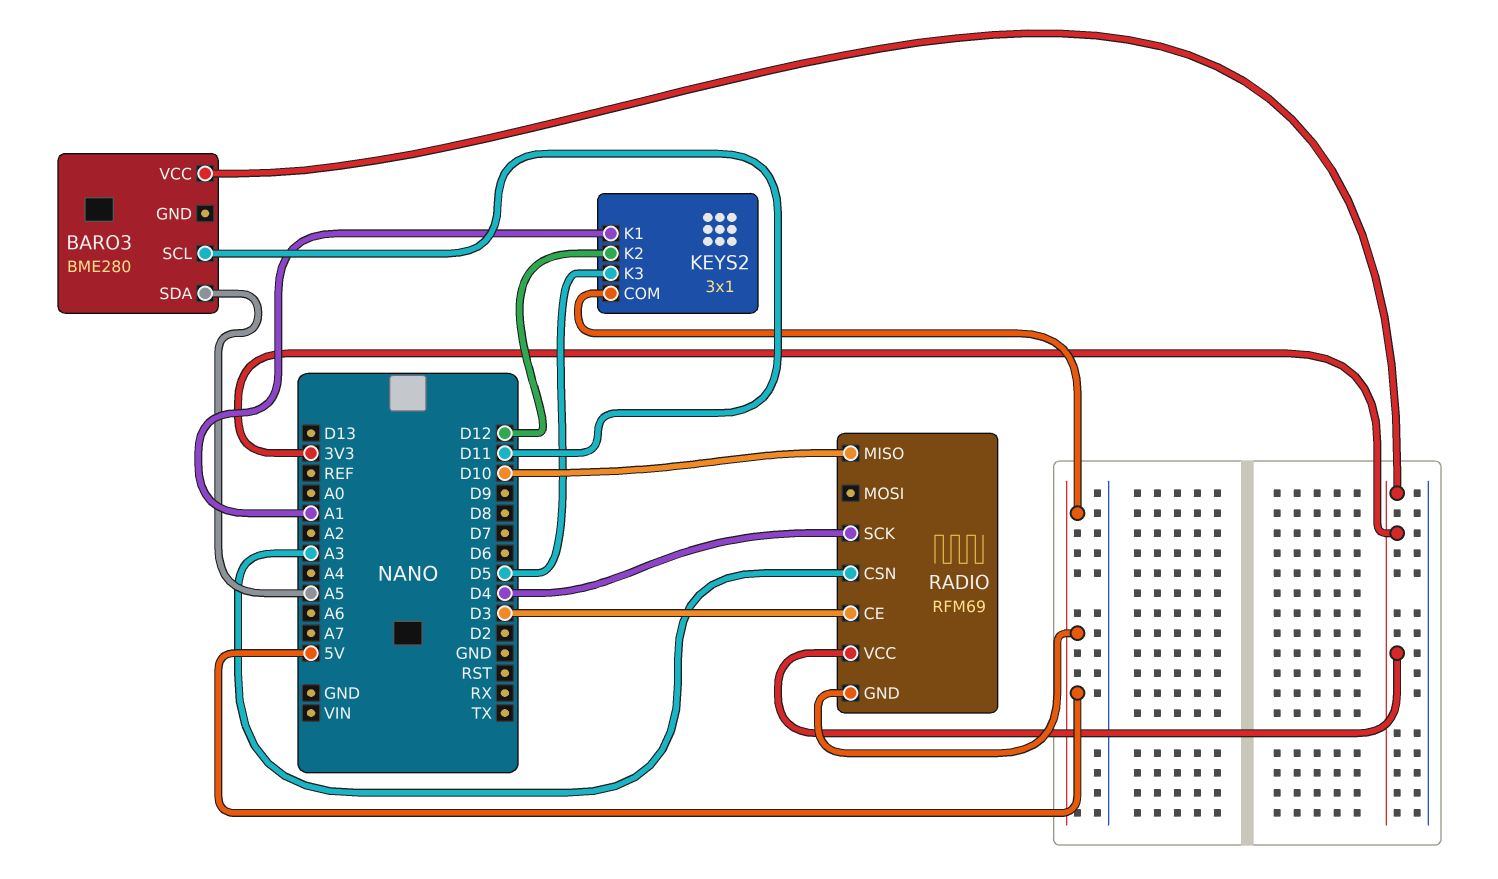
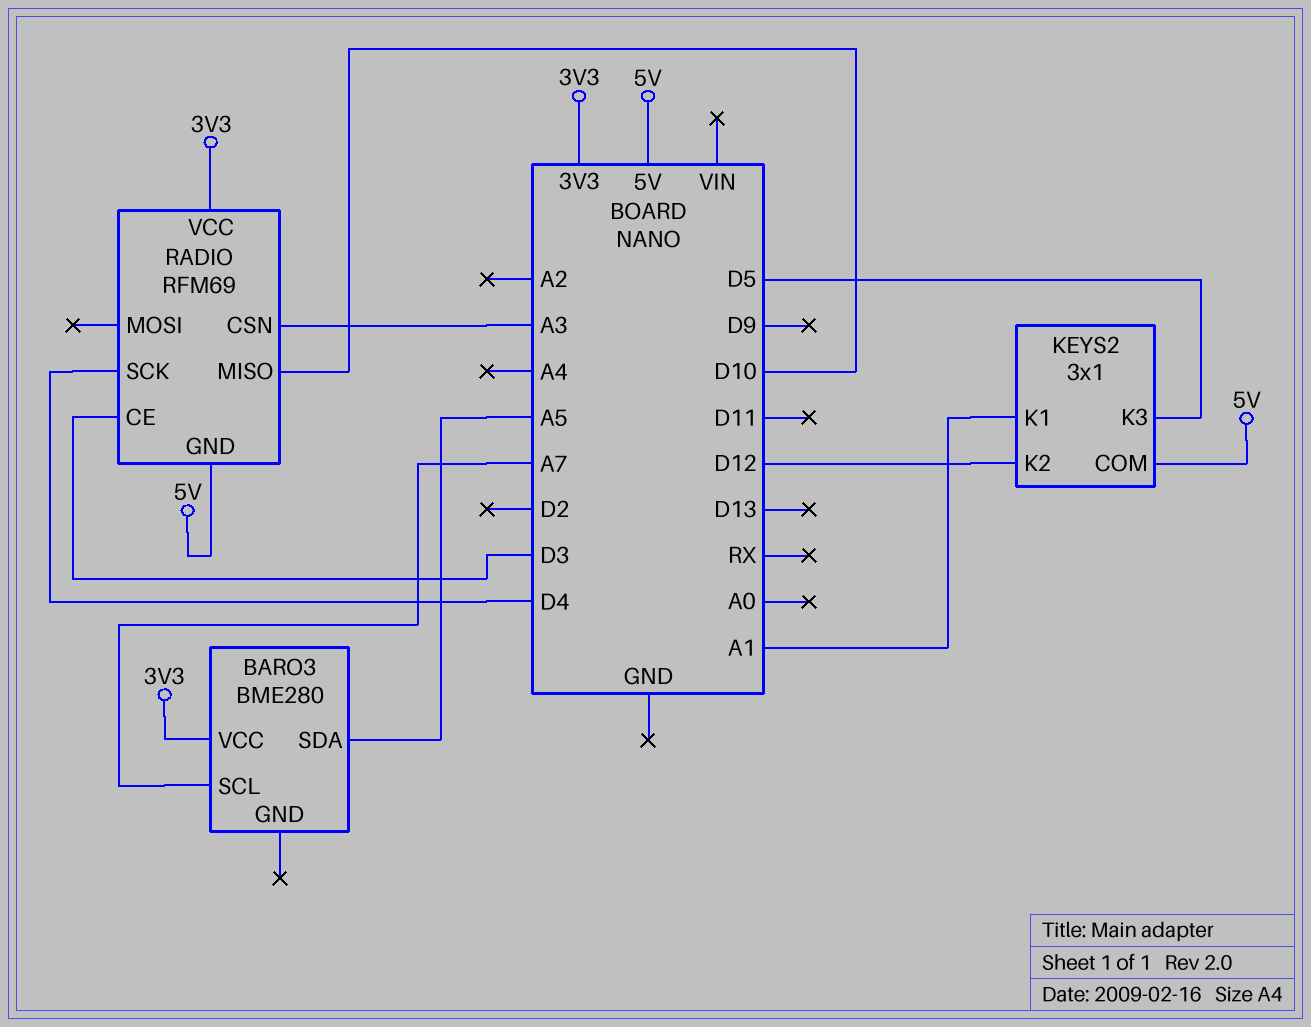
BARO3 pin SCL: D11 -> A7

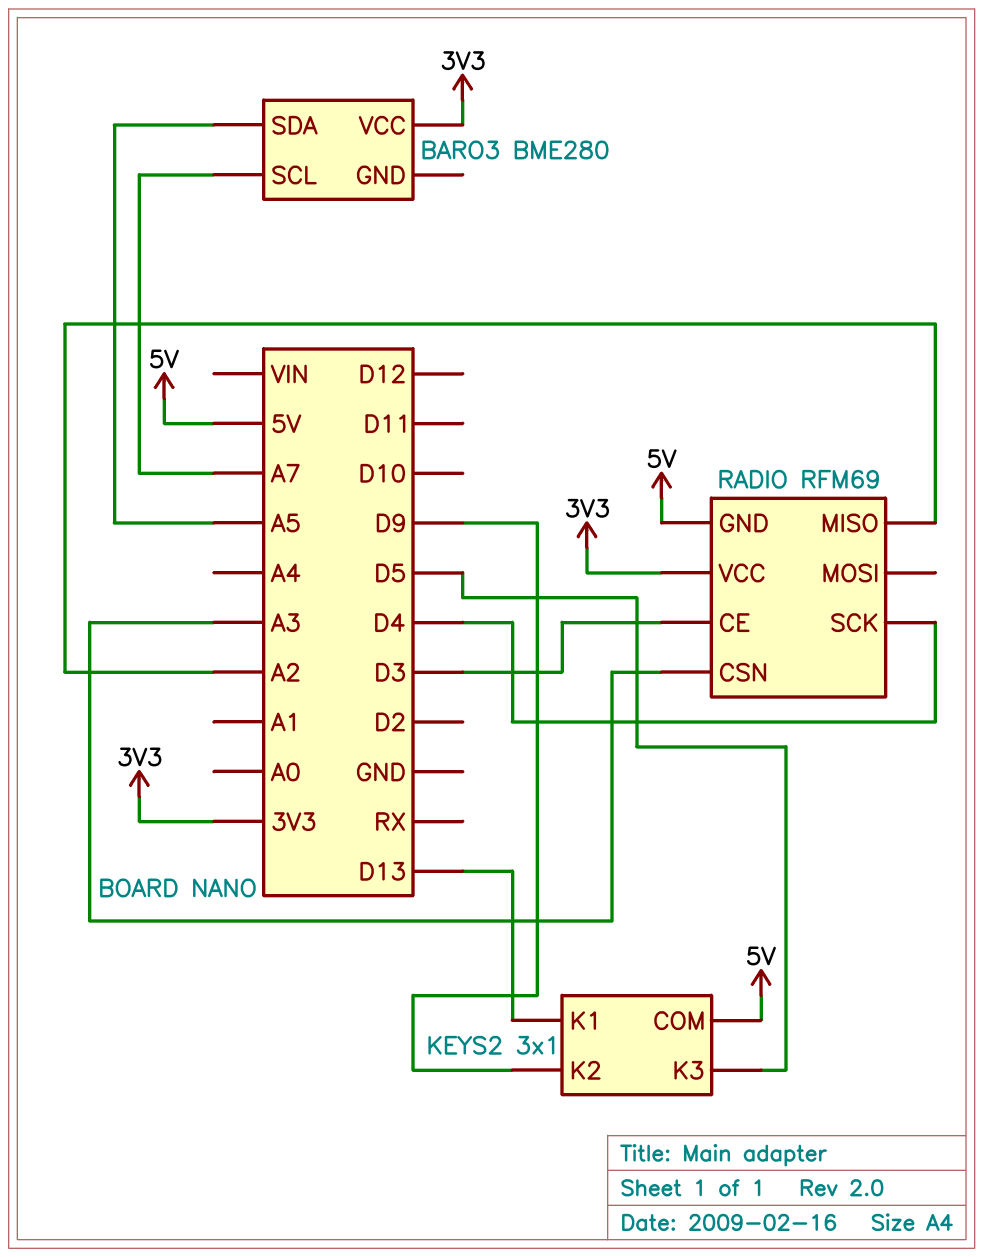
KEYS2 pin K1: A1 -> D13
KEYS2 pin K2: D12 -> D9
RADIO pin MISO: D10 -> A2

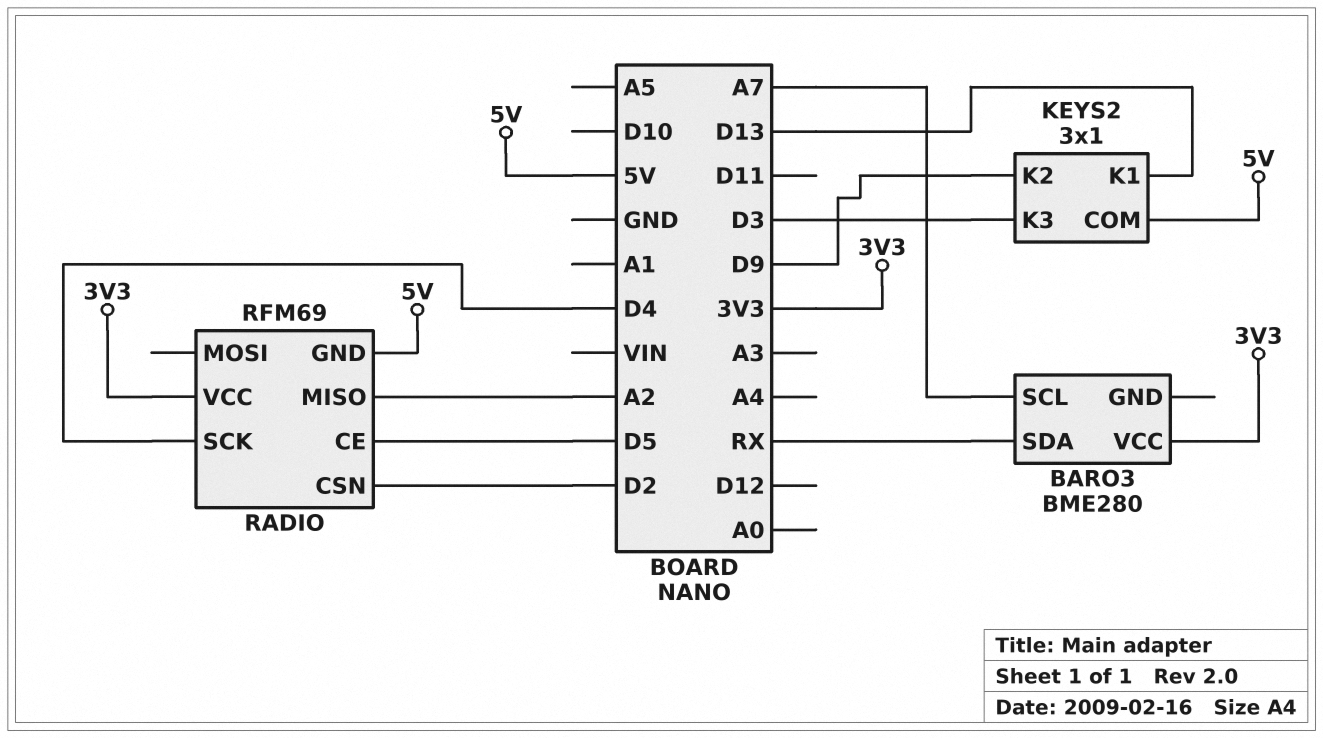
BARO3 pin SDA: A5 -> RX
KEYS2 pin K3: D5 -> D3
RADIO pin CE: D3 -> D5
RADIO pin CSN: A3 -> D2

